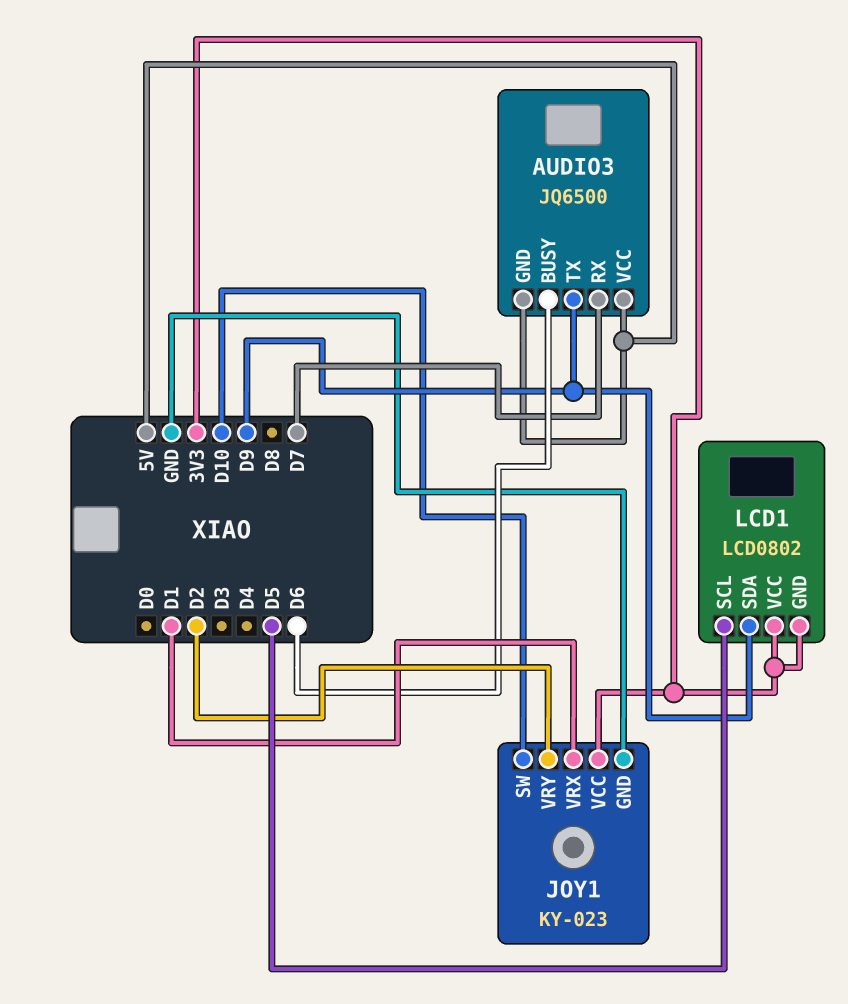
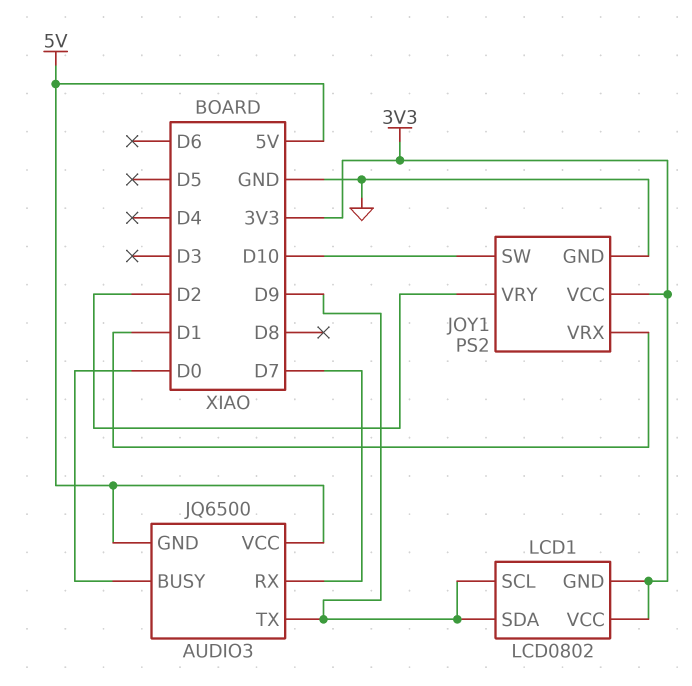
AUDIO3 pin BUSY: D6 -> D0
JOY1: KY-023 -> PS2
LCD1 pin SCL: D5 -> D9

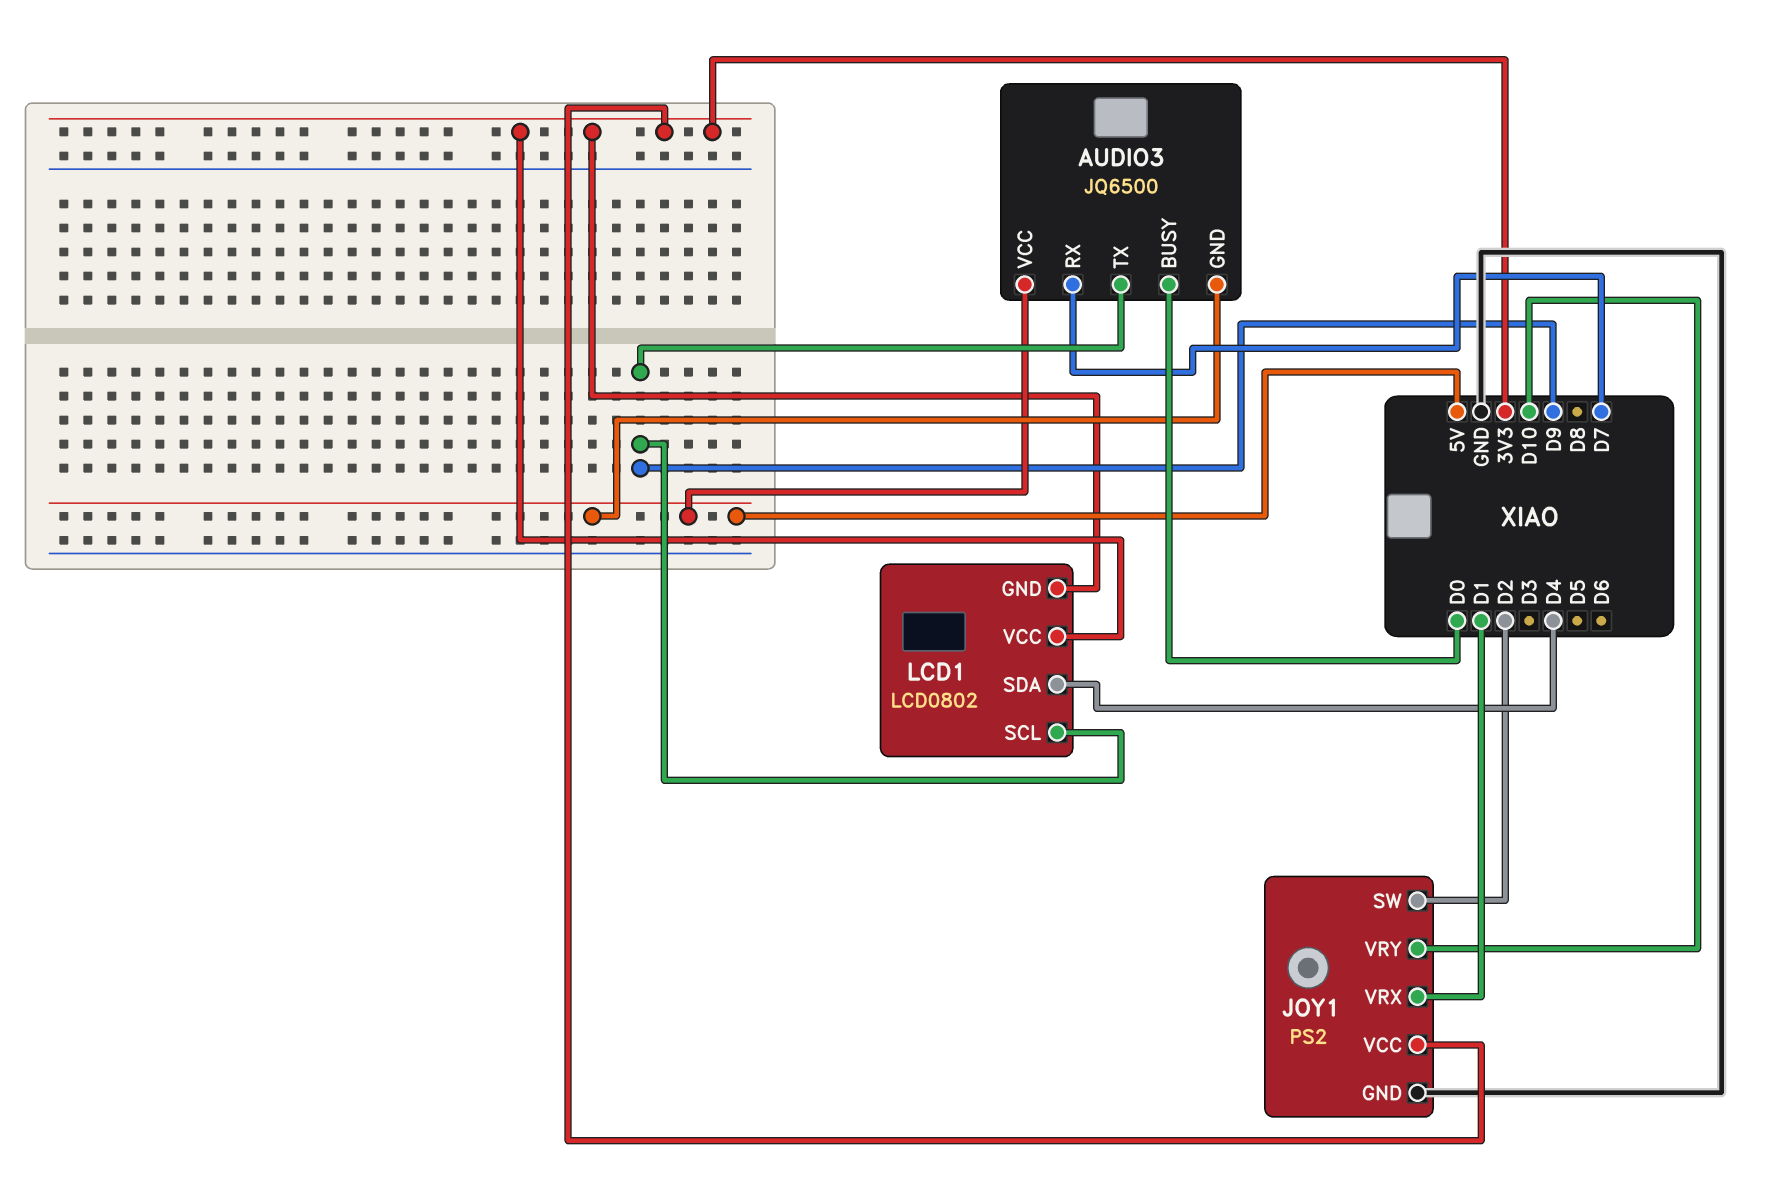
JOY1 pin SW: D10 -> D2
JOY1 pin VRY: D2 -> D10
LCD1 pin SDA: D9 -> D4

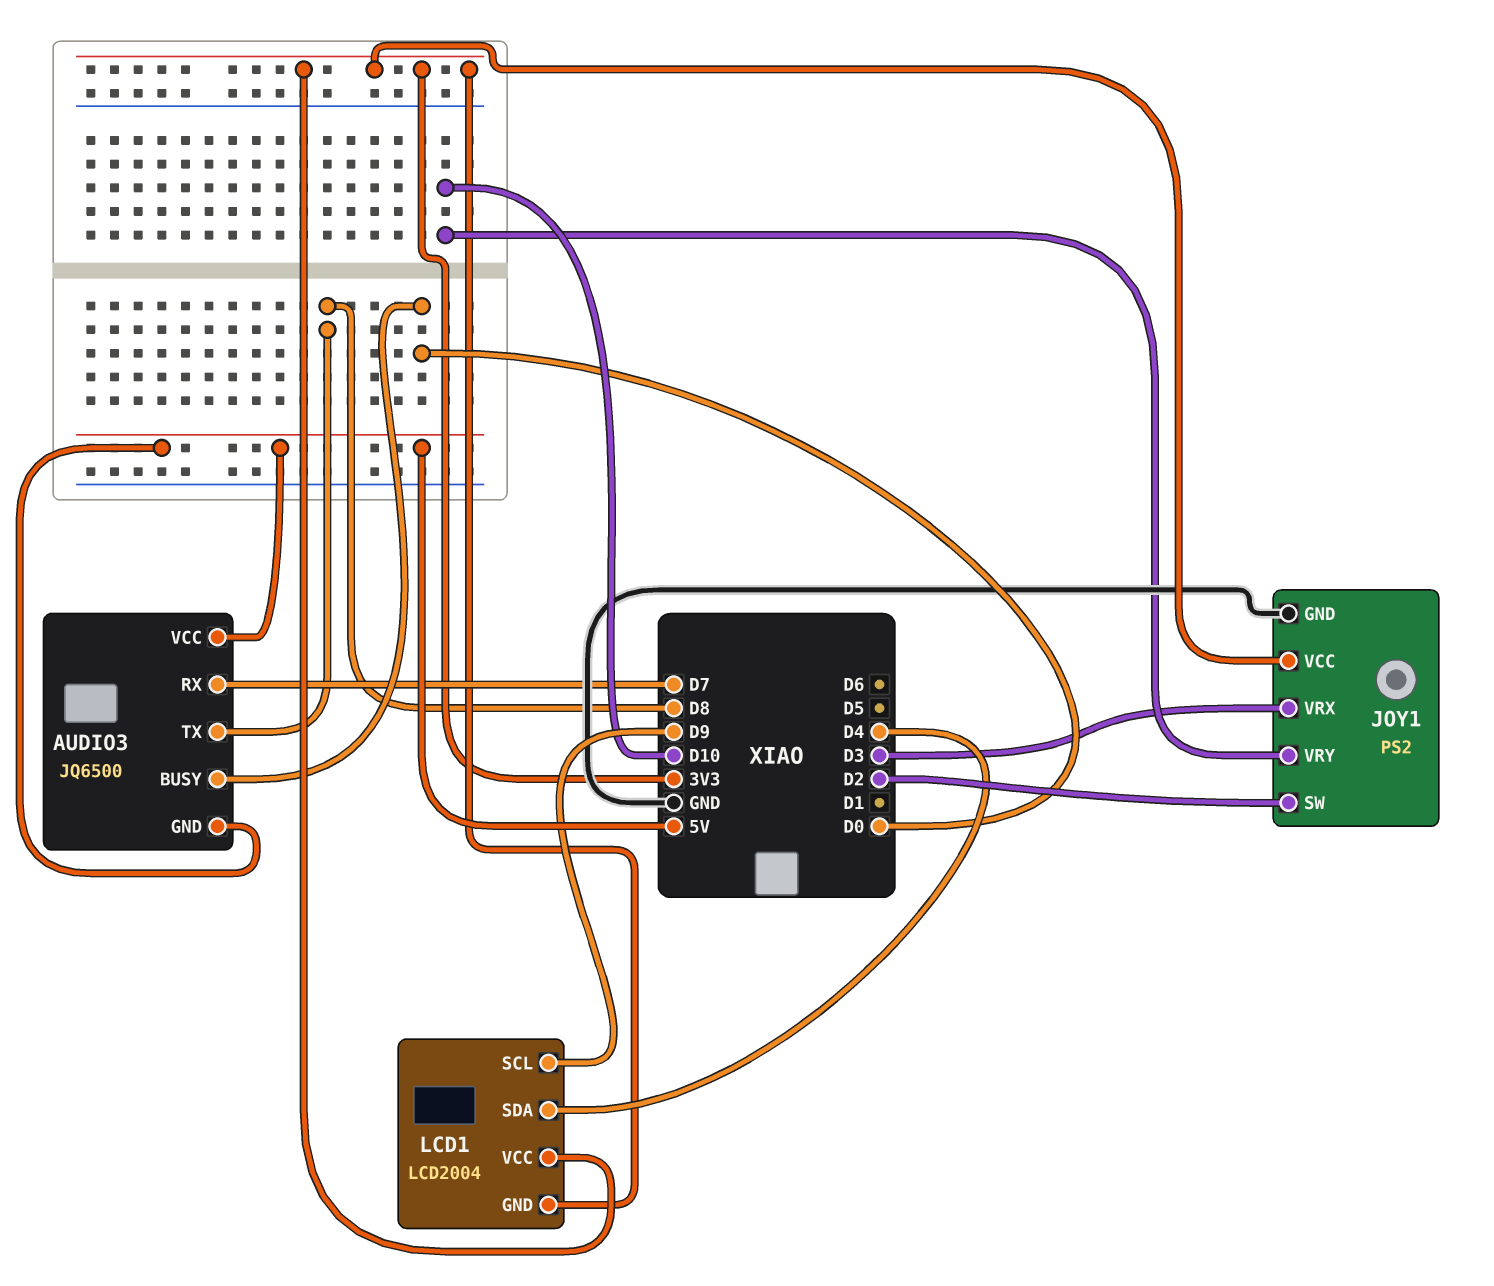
AUDIO3 pin TX: D9 -> D8
JOY1 pin VRX: D1 -> D3
LCD1: LCD0802 -> LCD2004

